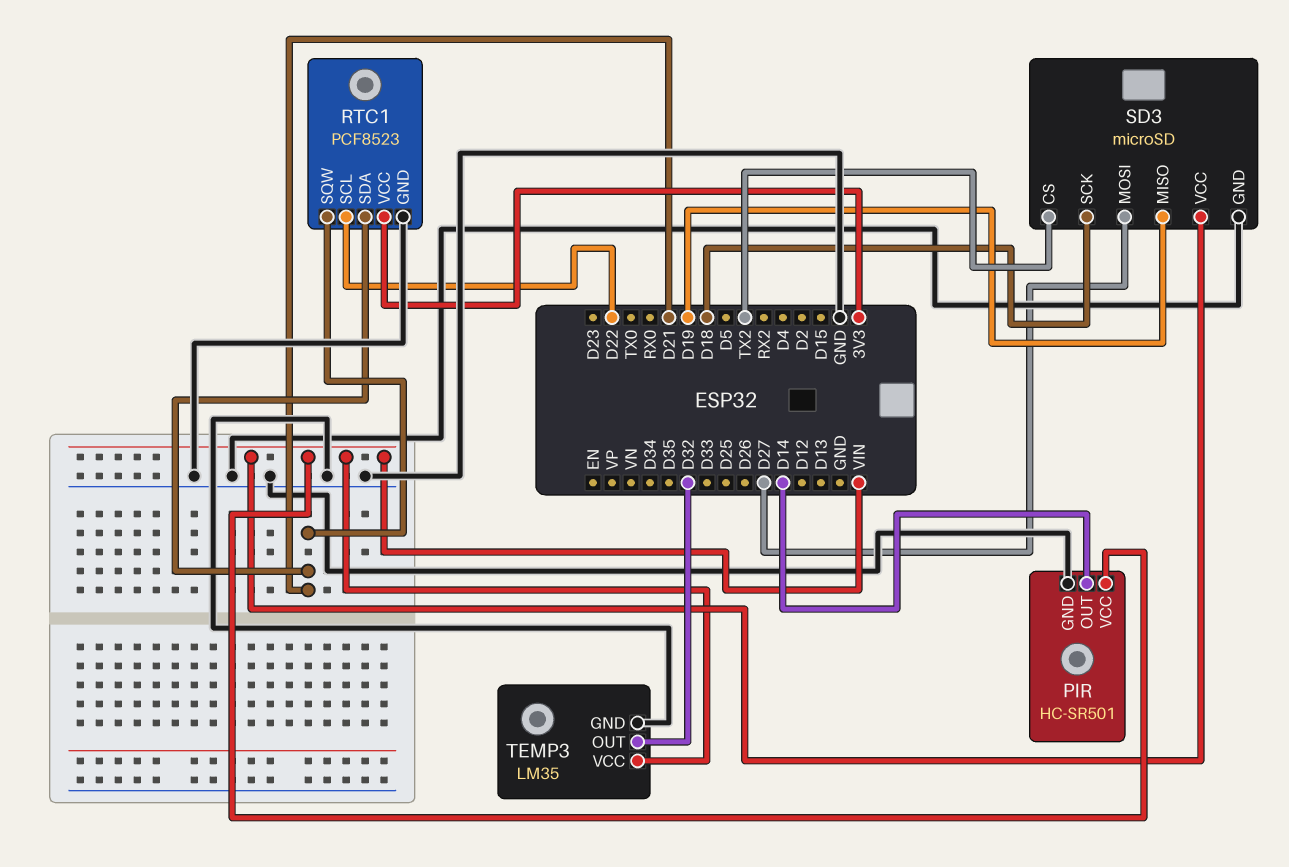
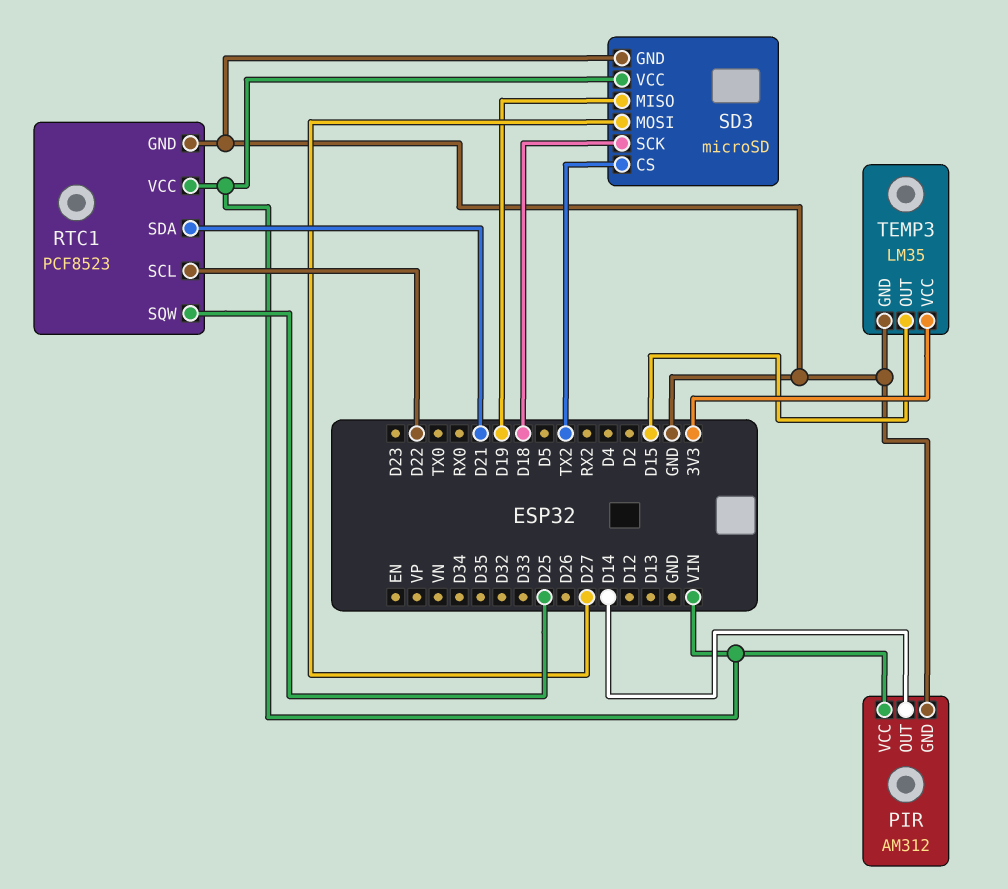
PIR: HC-SR501 -> AM312
RTC1 pin SQW: D21 -> D25
RTC1 pin VCC: 3V3 -> VIN
TEMP3 pin OUT: D32 -> D15
TEMP3 pin VCC: VIN -> 3V3

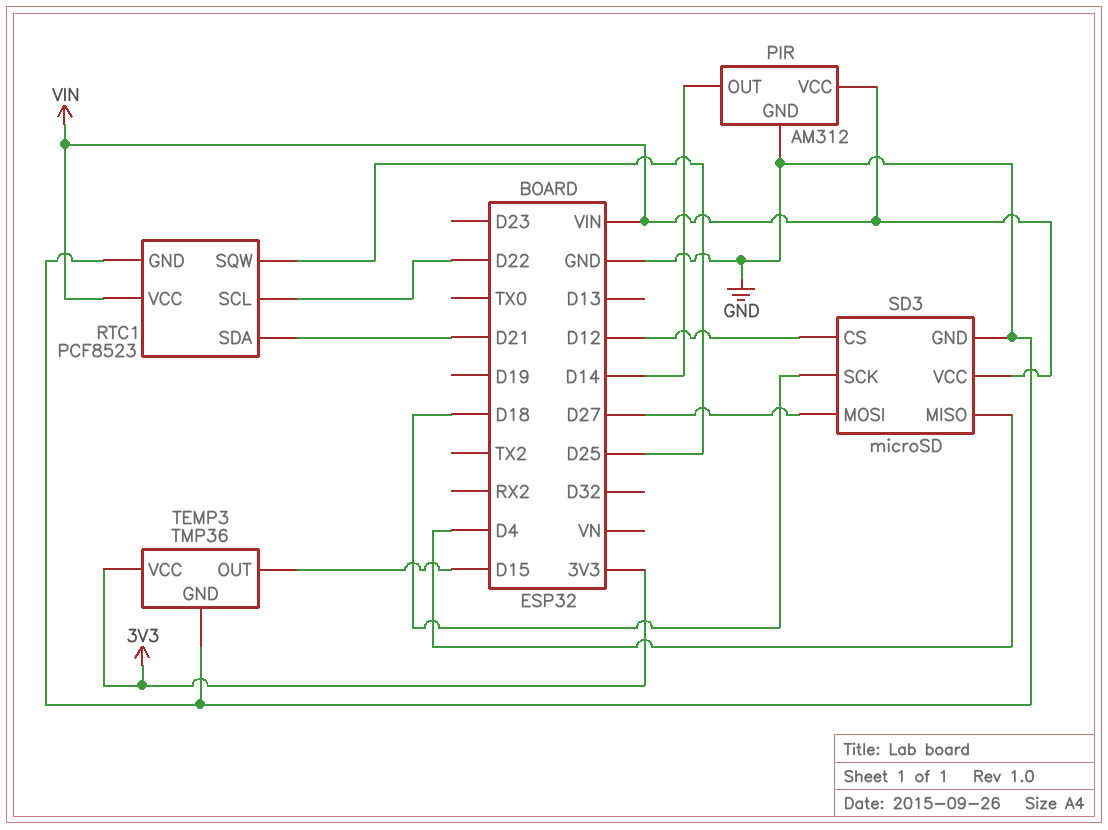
SD3 pin CS: TX2 -> D12
SD3 pin MISO: D19 -> D4
TEMP3: LM35 -> TMP36

